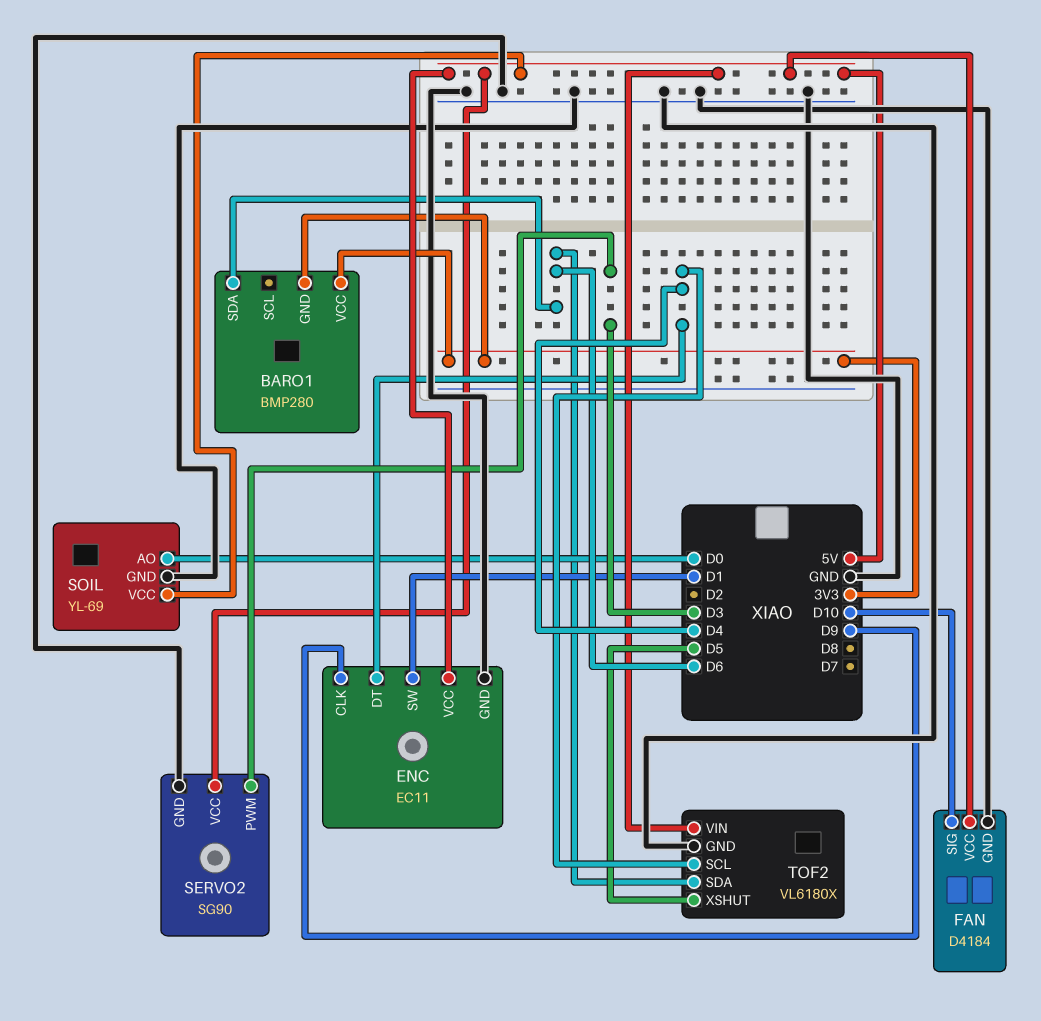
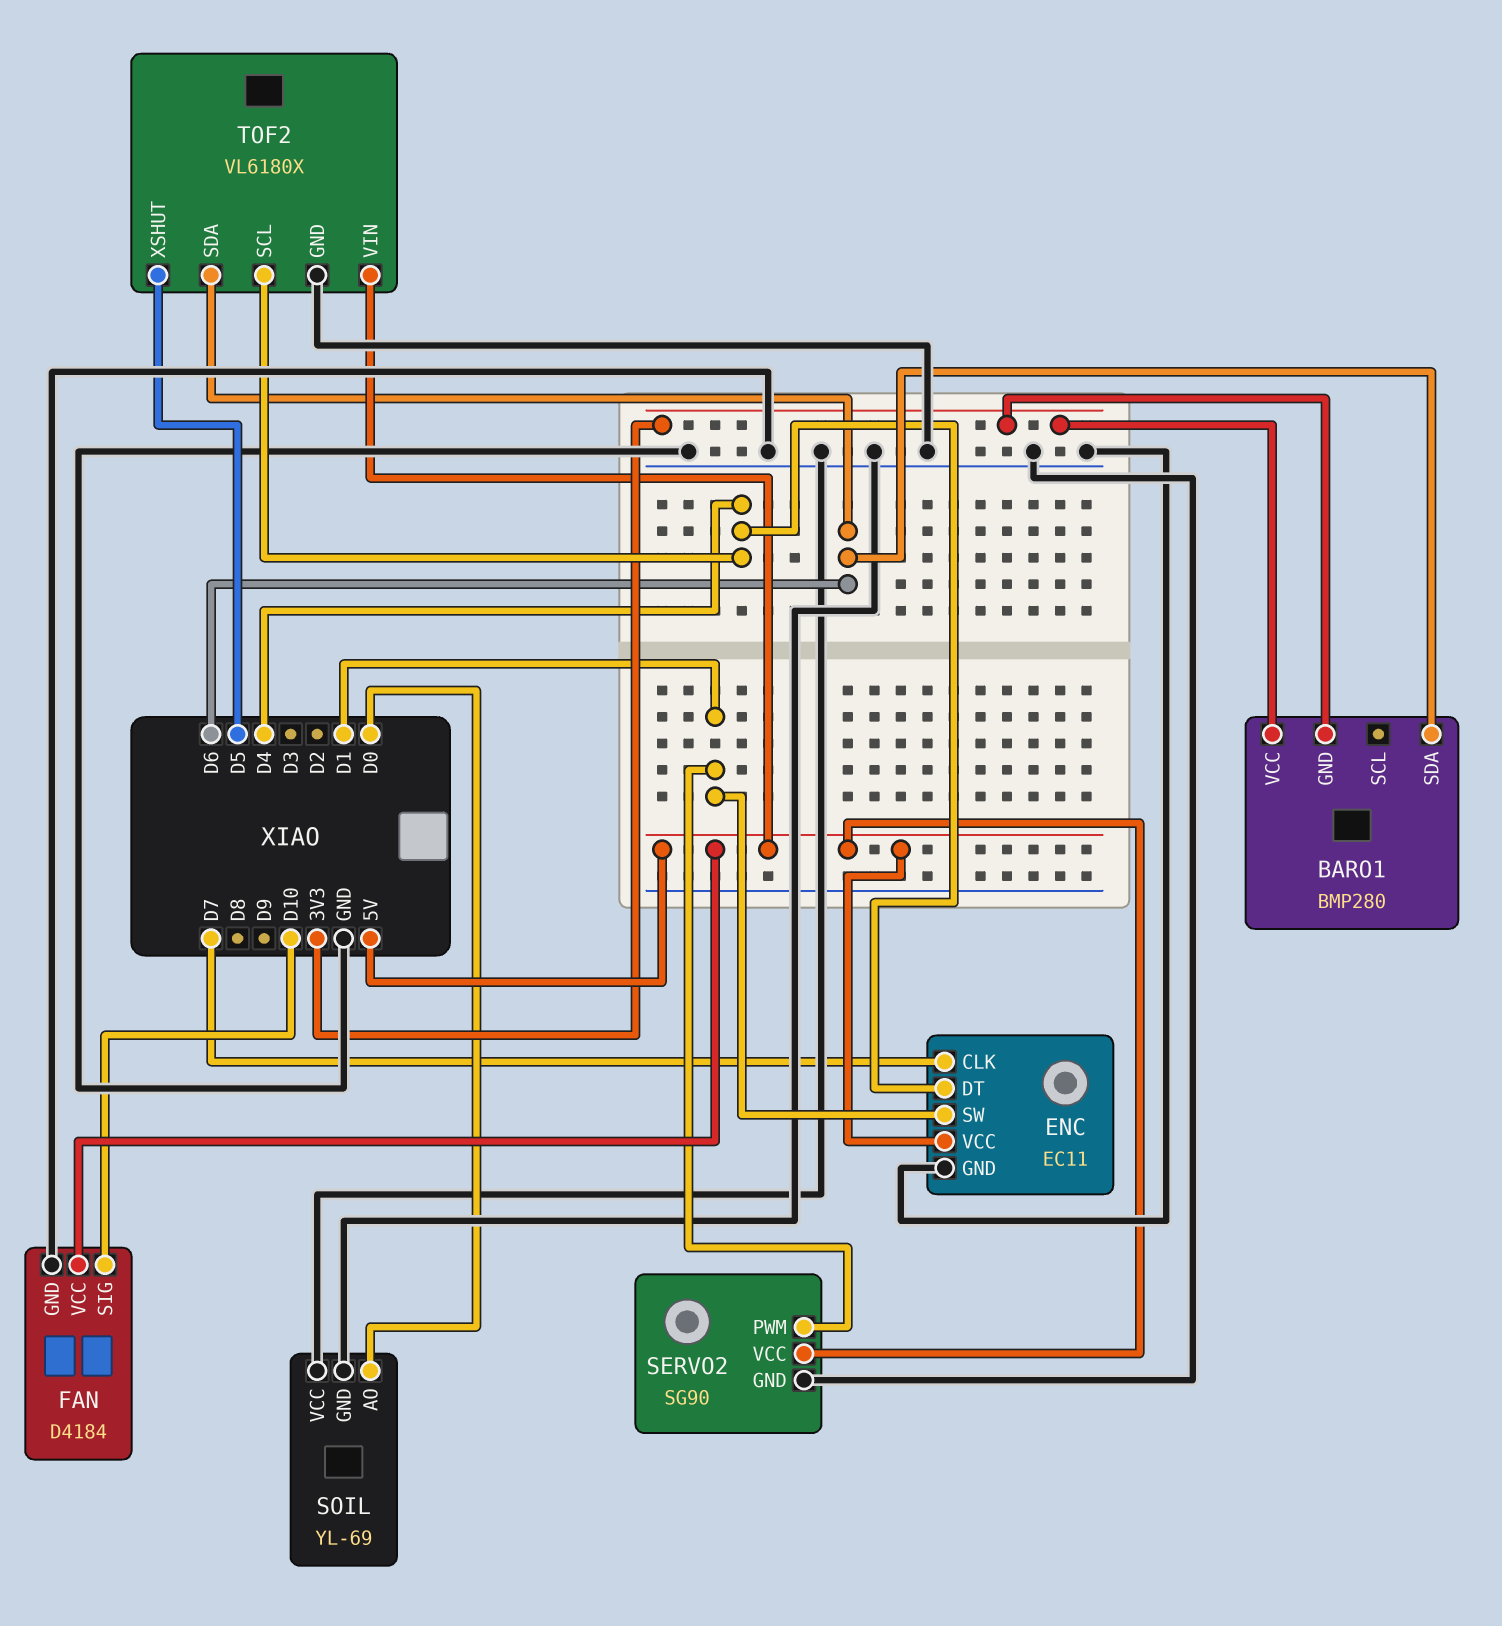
ENC pin CLK: D9 -> D7
SERVO2 pin PWM: D3 -> D1
SOIL pin VCC: 5V -> GND

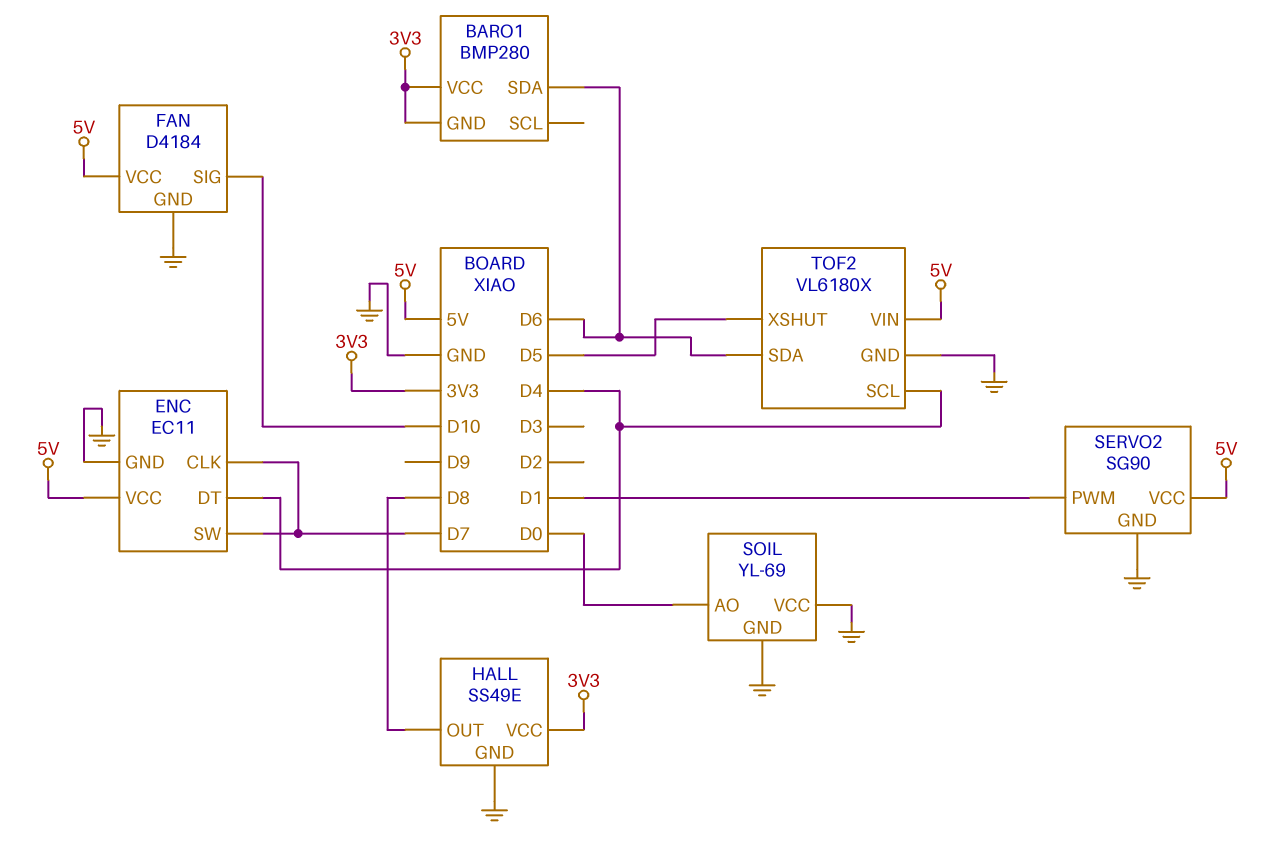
ENC pin SW: D1 -> D7
HALL: none -> SS49E
HALL pin GND: none -> GND
HALL pin OUT: none -> D8
HALL pin VCC: none -> 3V3

